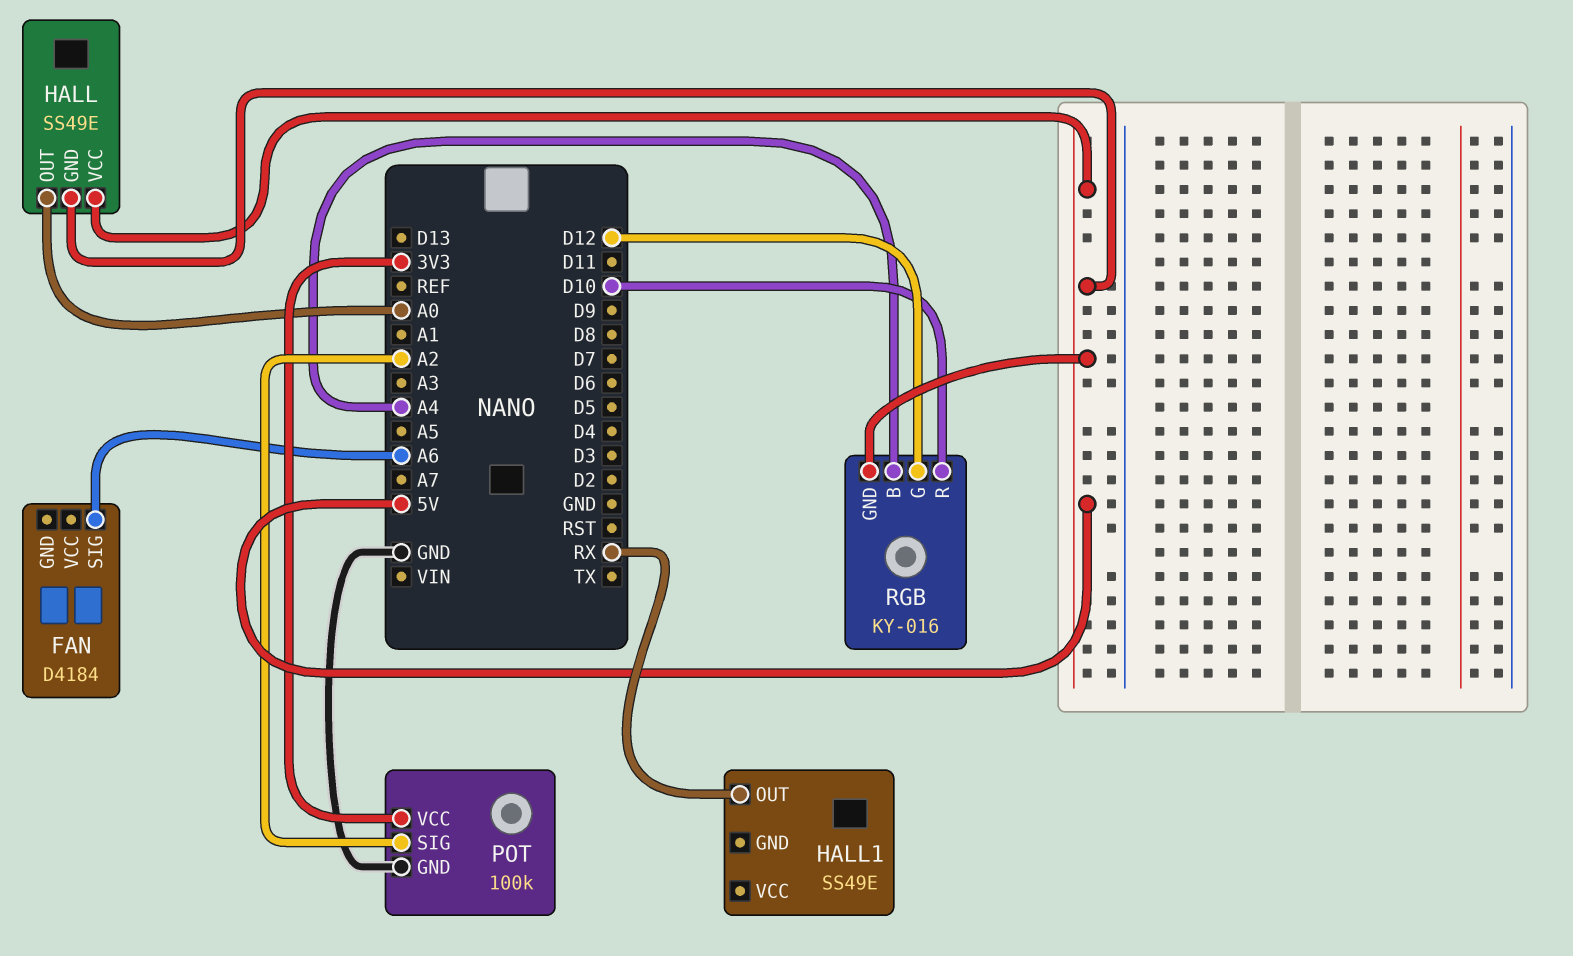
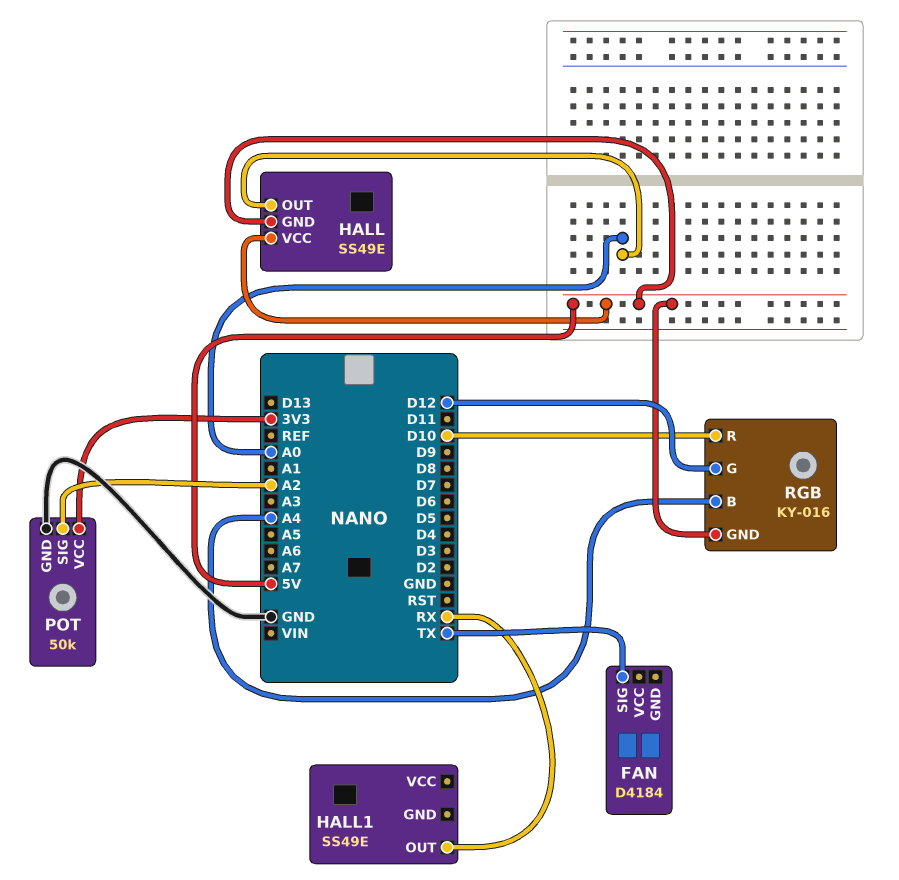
FAN pin SIG: A6 -> TX
POT: 100k -> 50k

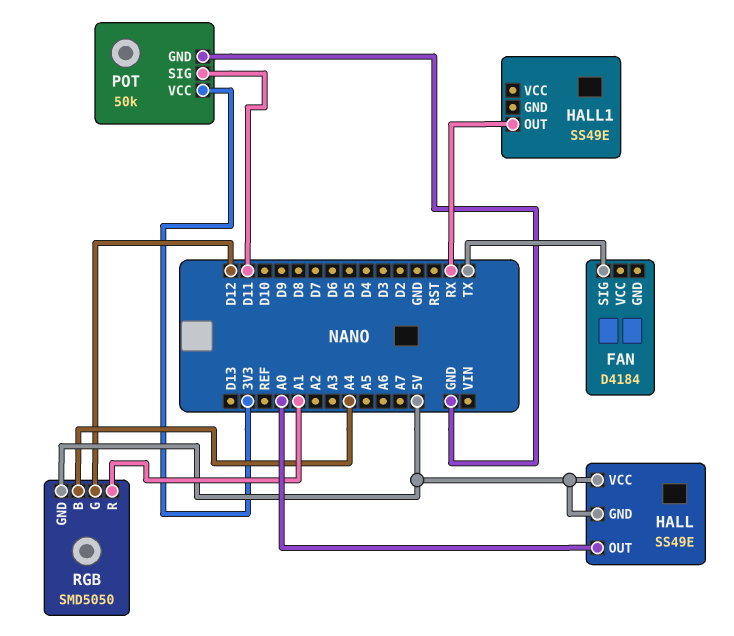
POT pin SIG: A2 -> D11
RGB: KY-016 -> SMD5050
RGB pin R: D10 -> A1

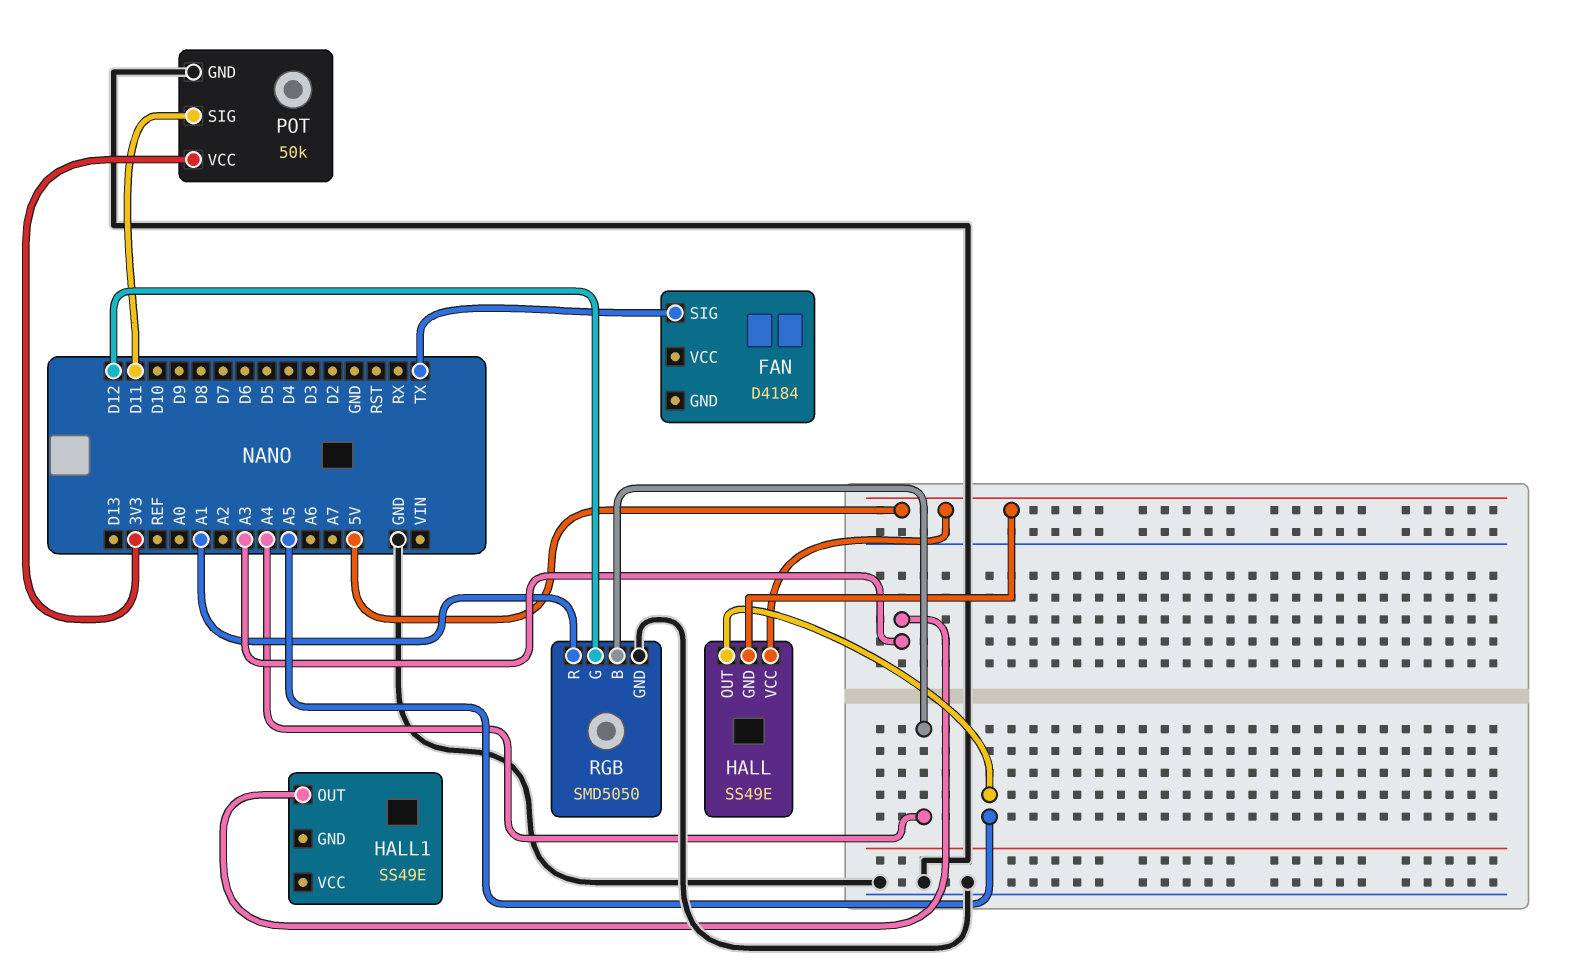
HALL pin OUT: A0 -> A5
HALL1 pin OUT: RX -> A3
RGB pin GND: 5V -> GND

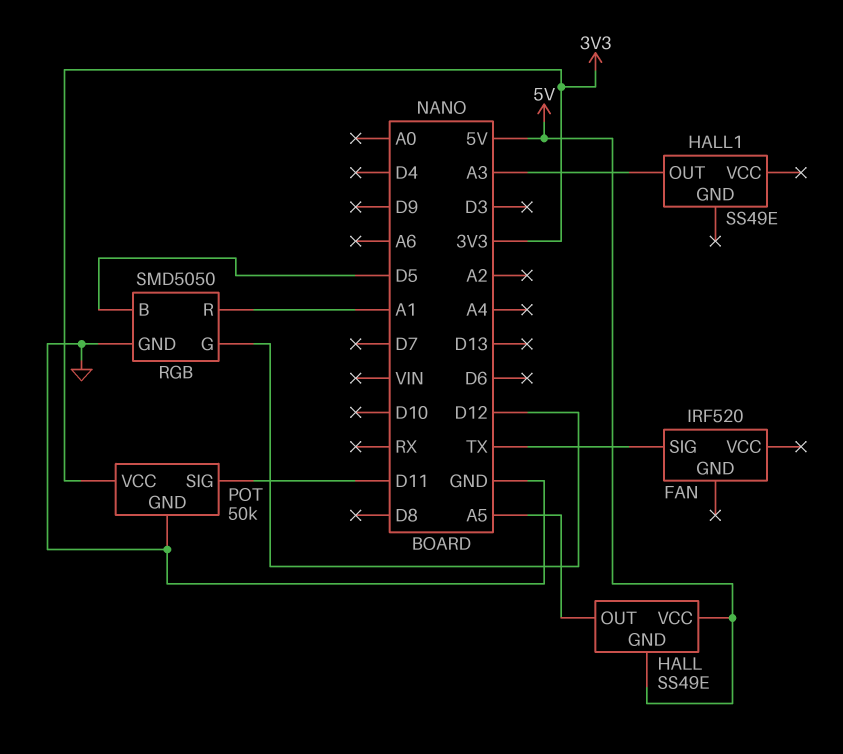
FAN: D4184 -> IRF520
RGB pin B: A4 -> D5

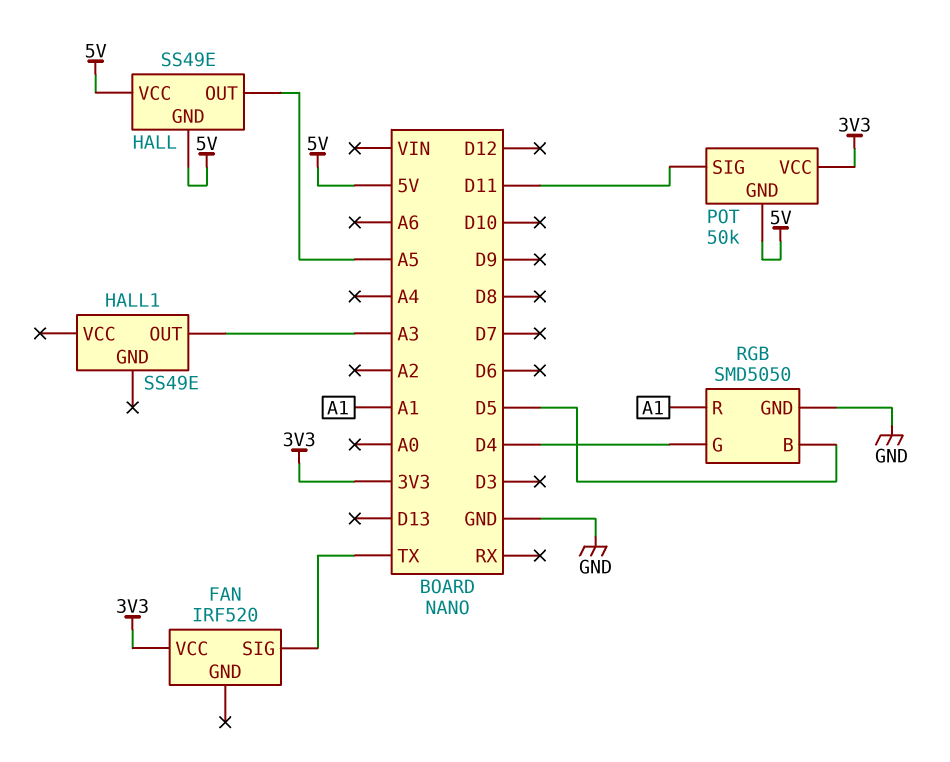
FAN pin VCC: none -> 3V3
POT pin GND: GND -> 5V
RGB pin G: D12 -> D4

